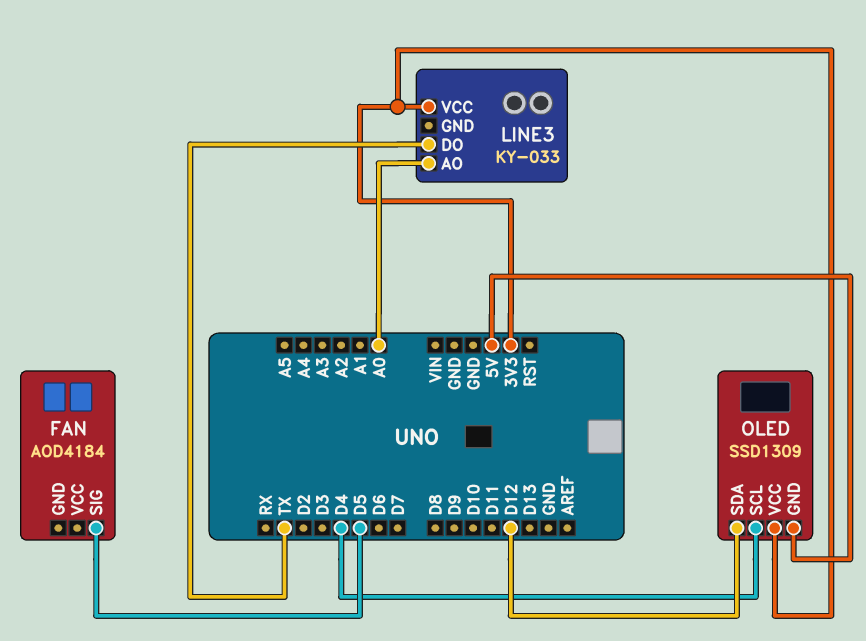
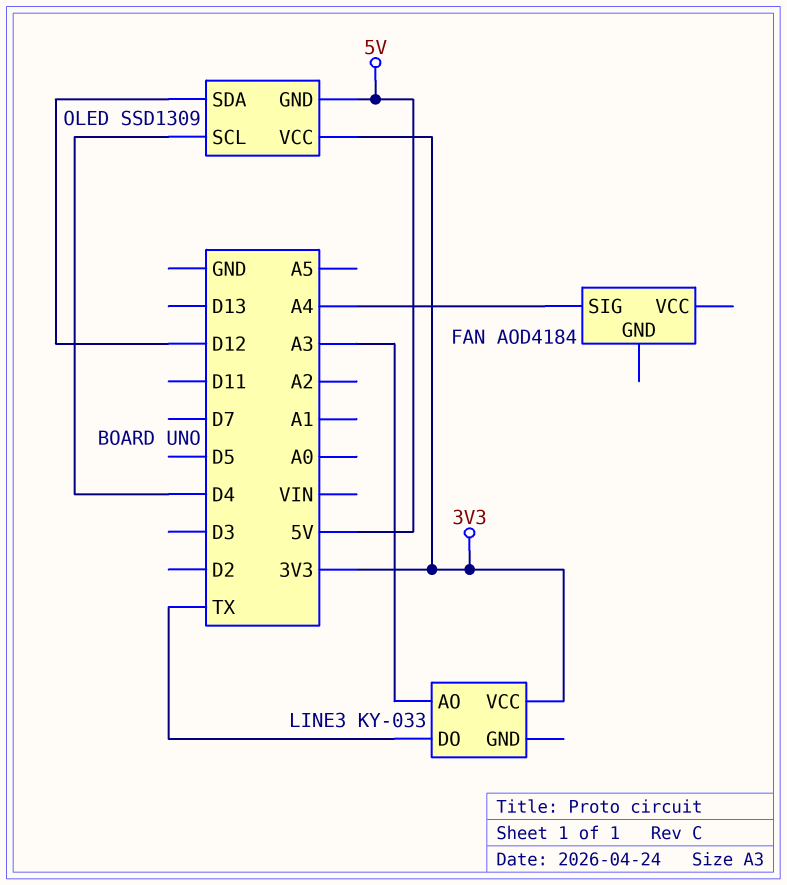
FAN pin SIG: D5 -> A4
LINE3 pin AO: A0 -> A3

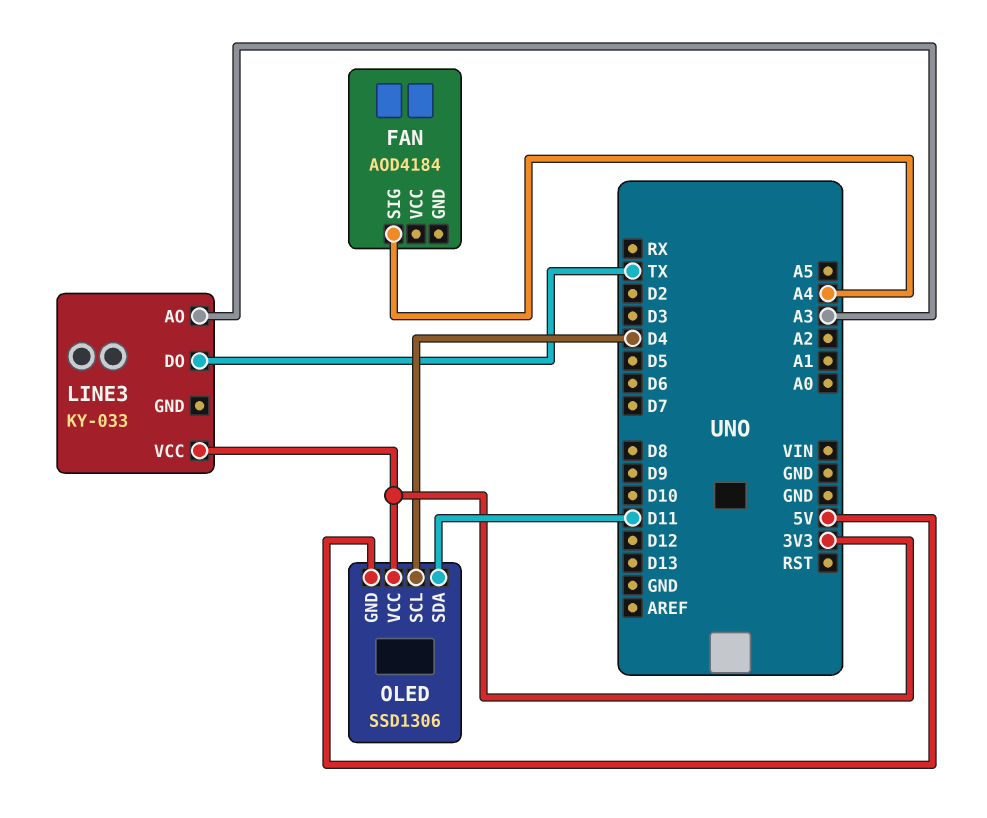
OLED: SSD1309 -> SSD1306
OLED pin SDA: D12 -> D11

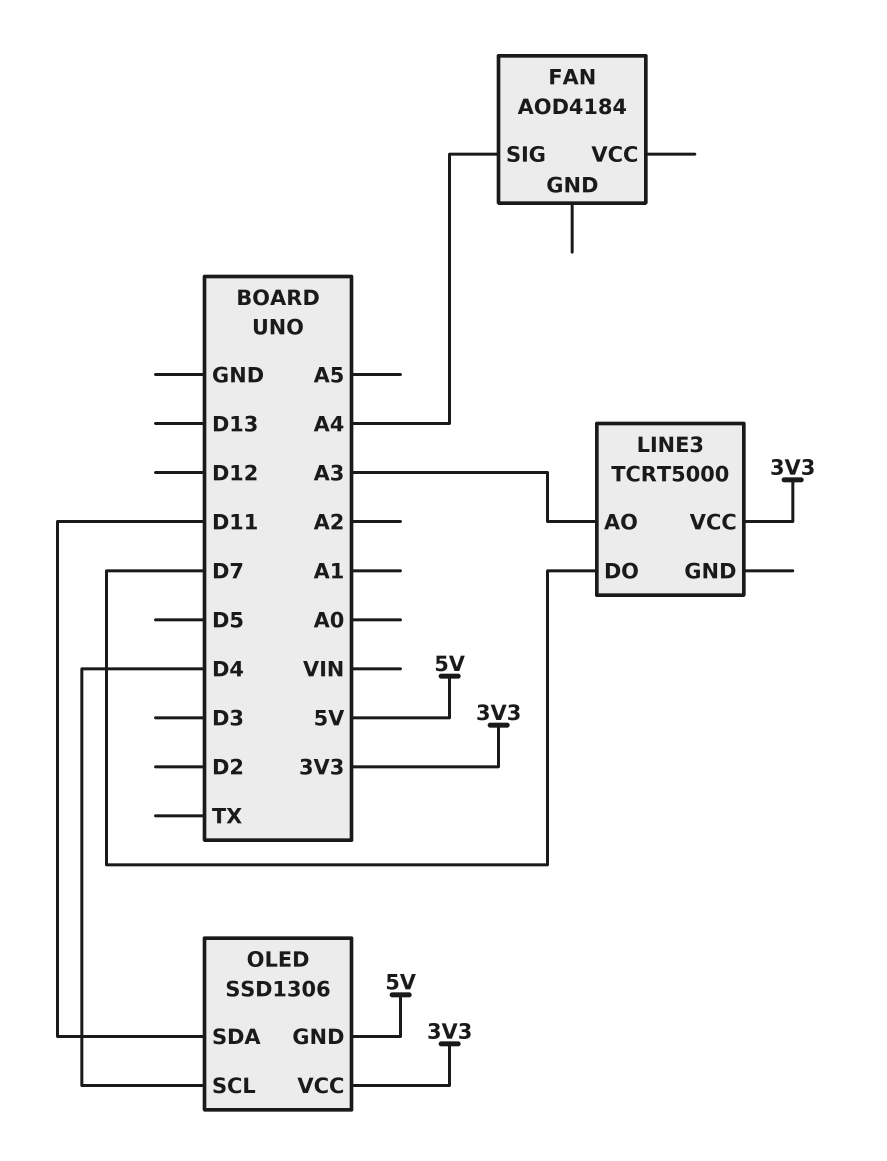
LINE3: KY-033 -> TCRT5000
LINE3 pin DO: TX -> D7

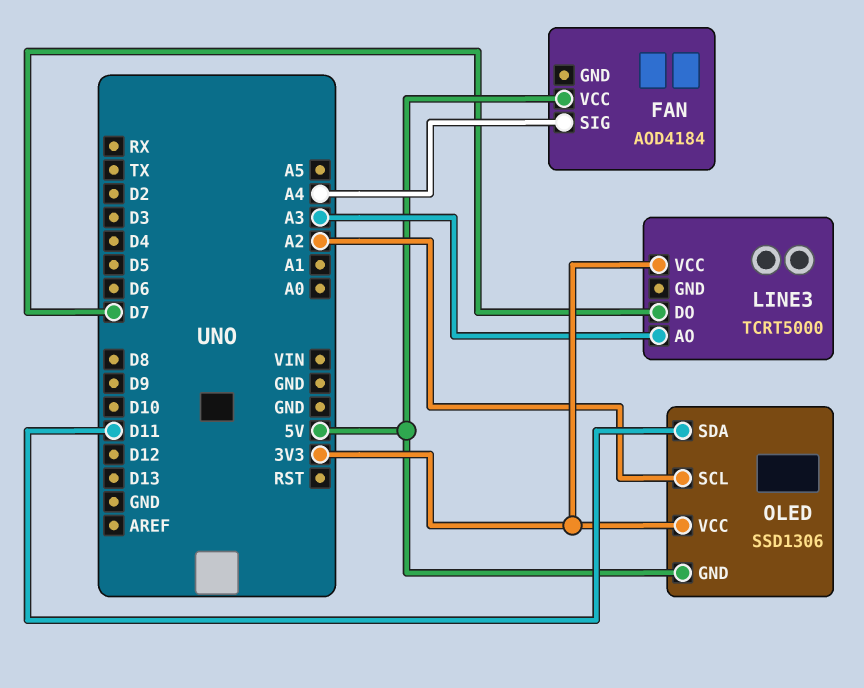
FAN pin VCC: none -> 5V
OLED pin SCL: D4 -> A2

